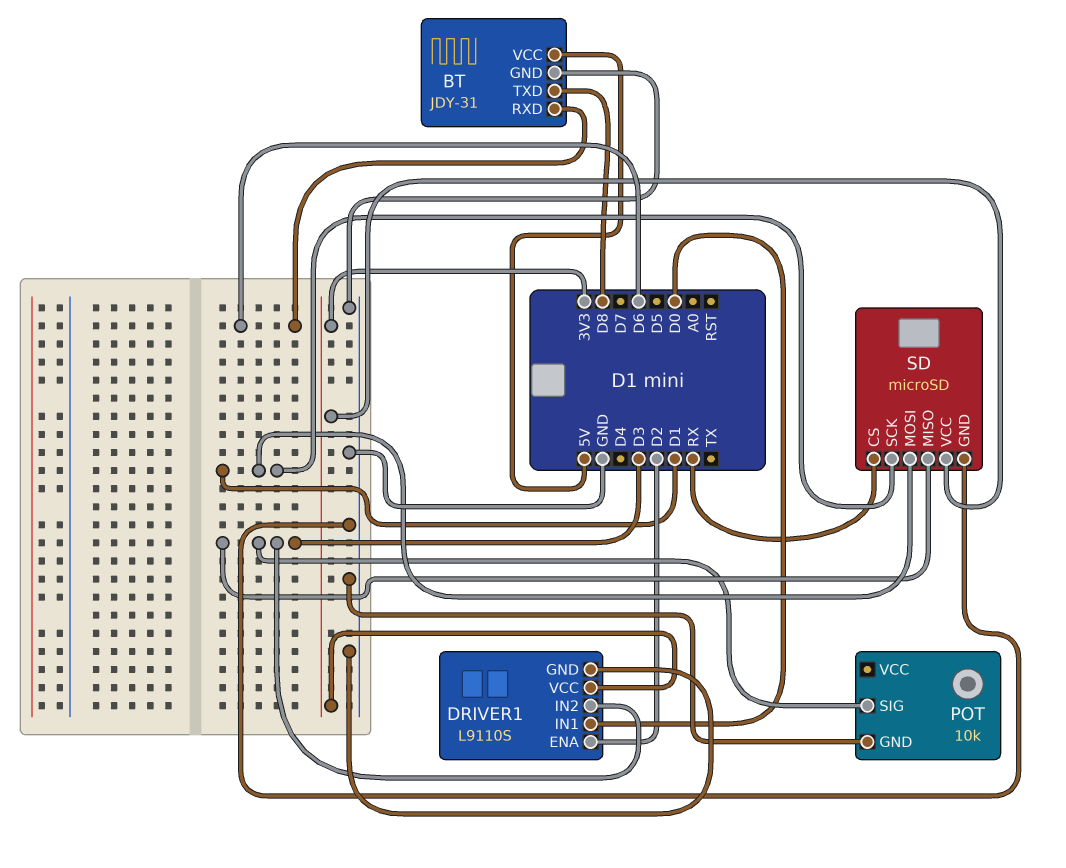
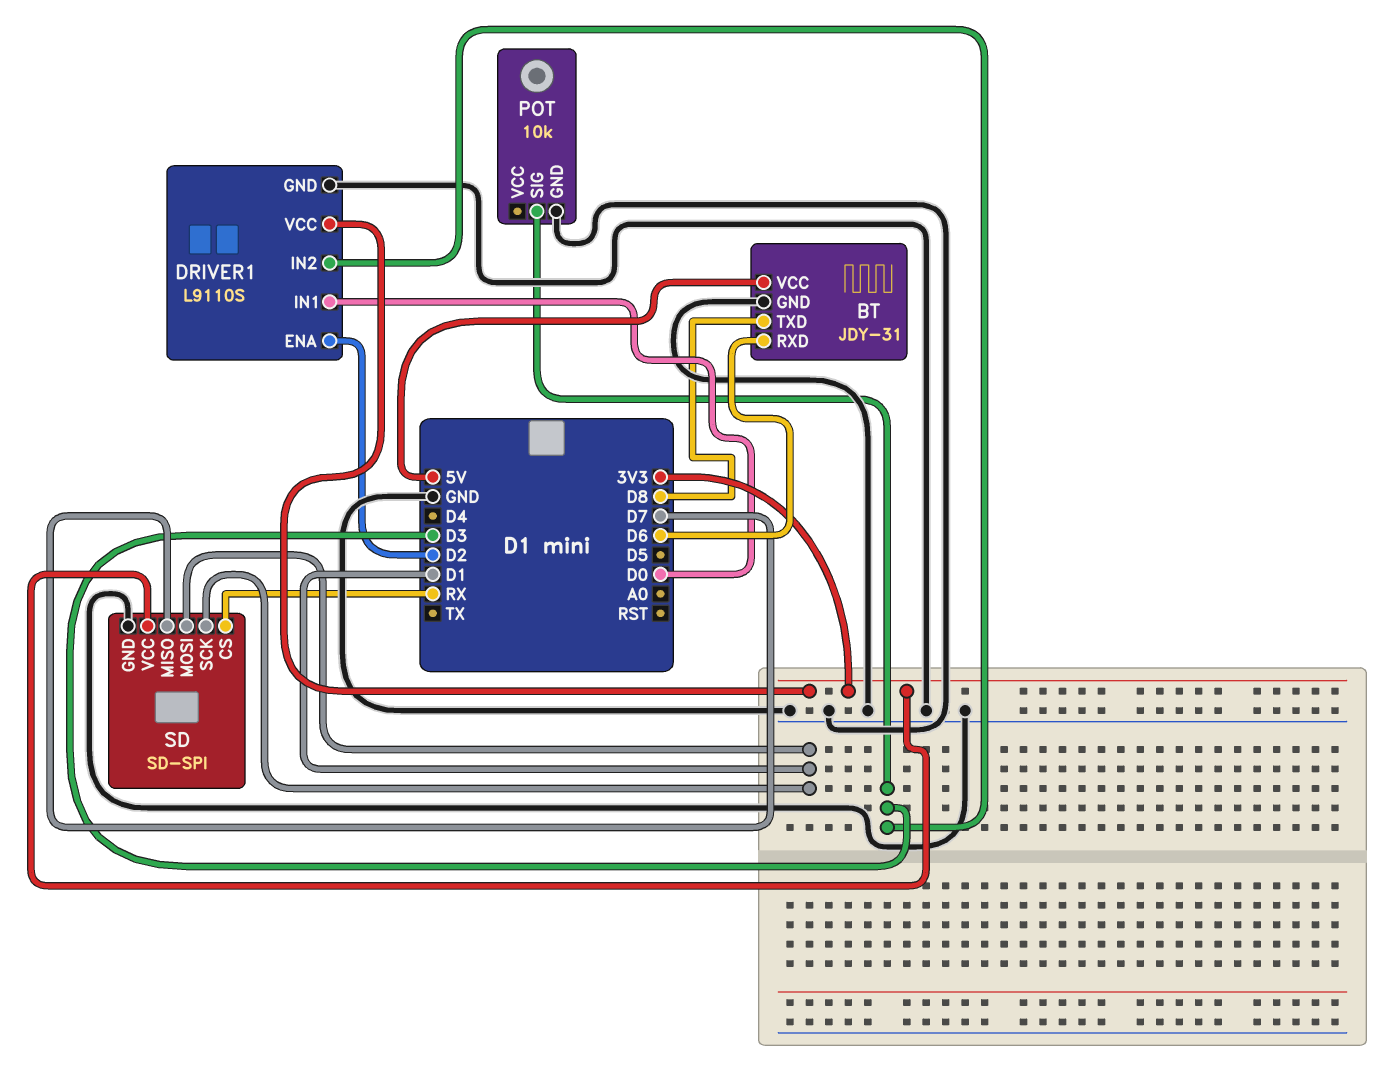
SD: microSD -> SD-SPI
SD pin MISO: D3 -> D7

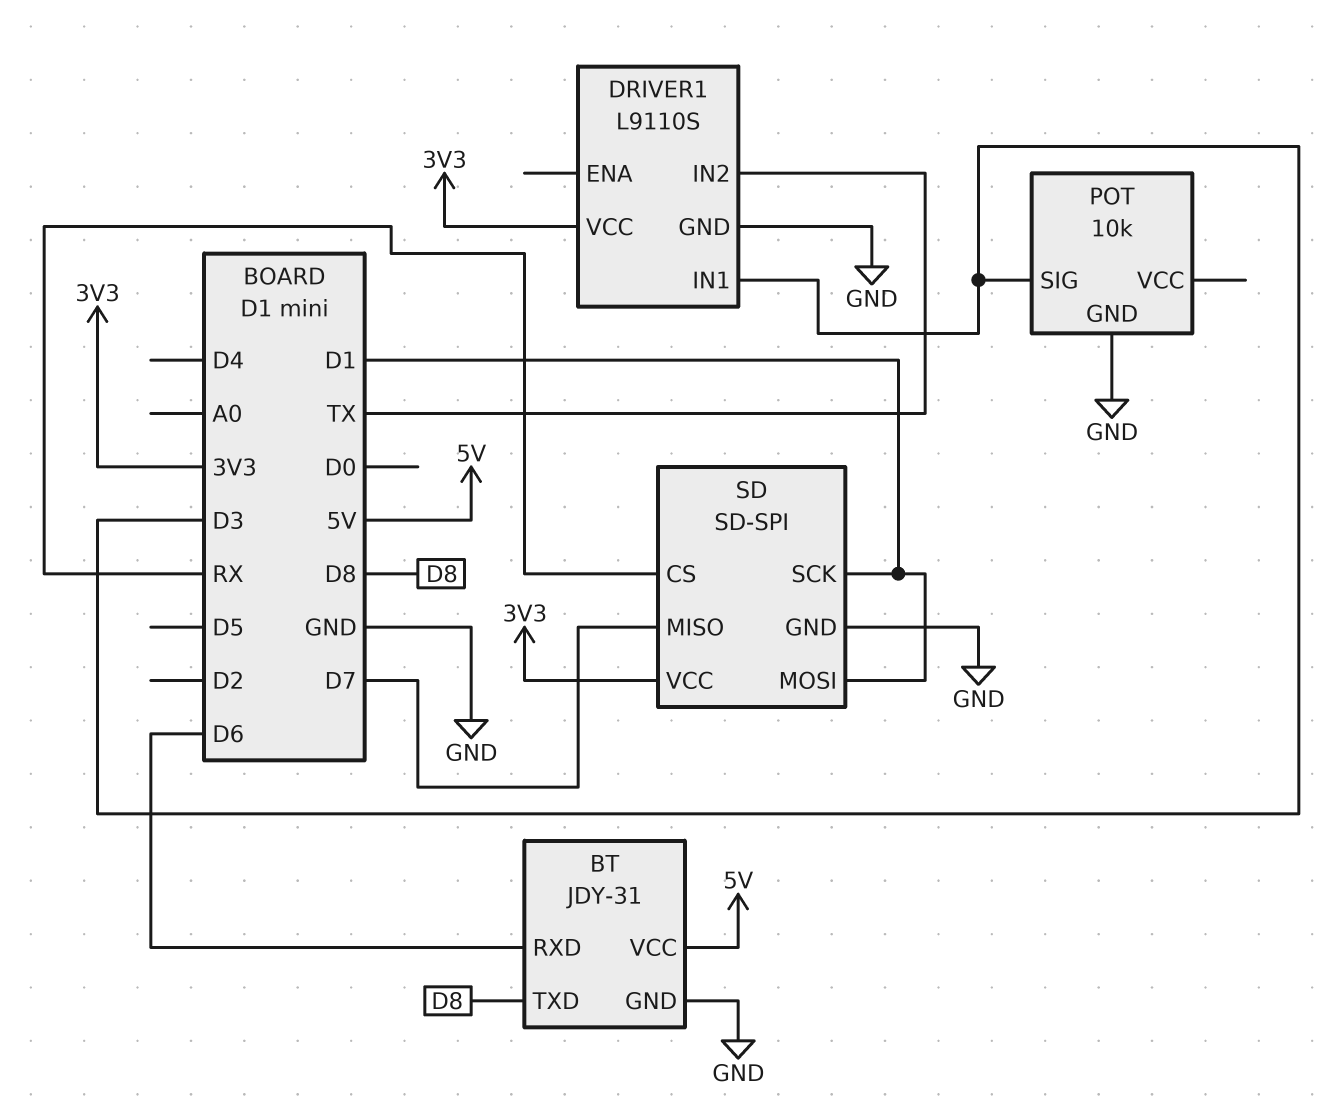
DRIVER1 pin ENA: D2 -> none
DRIVER1 pin IN1: D0 -> D3
DRIVER1 pin IN2: D3 -> TX

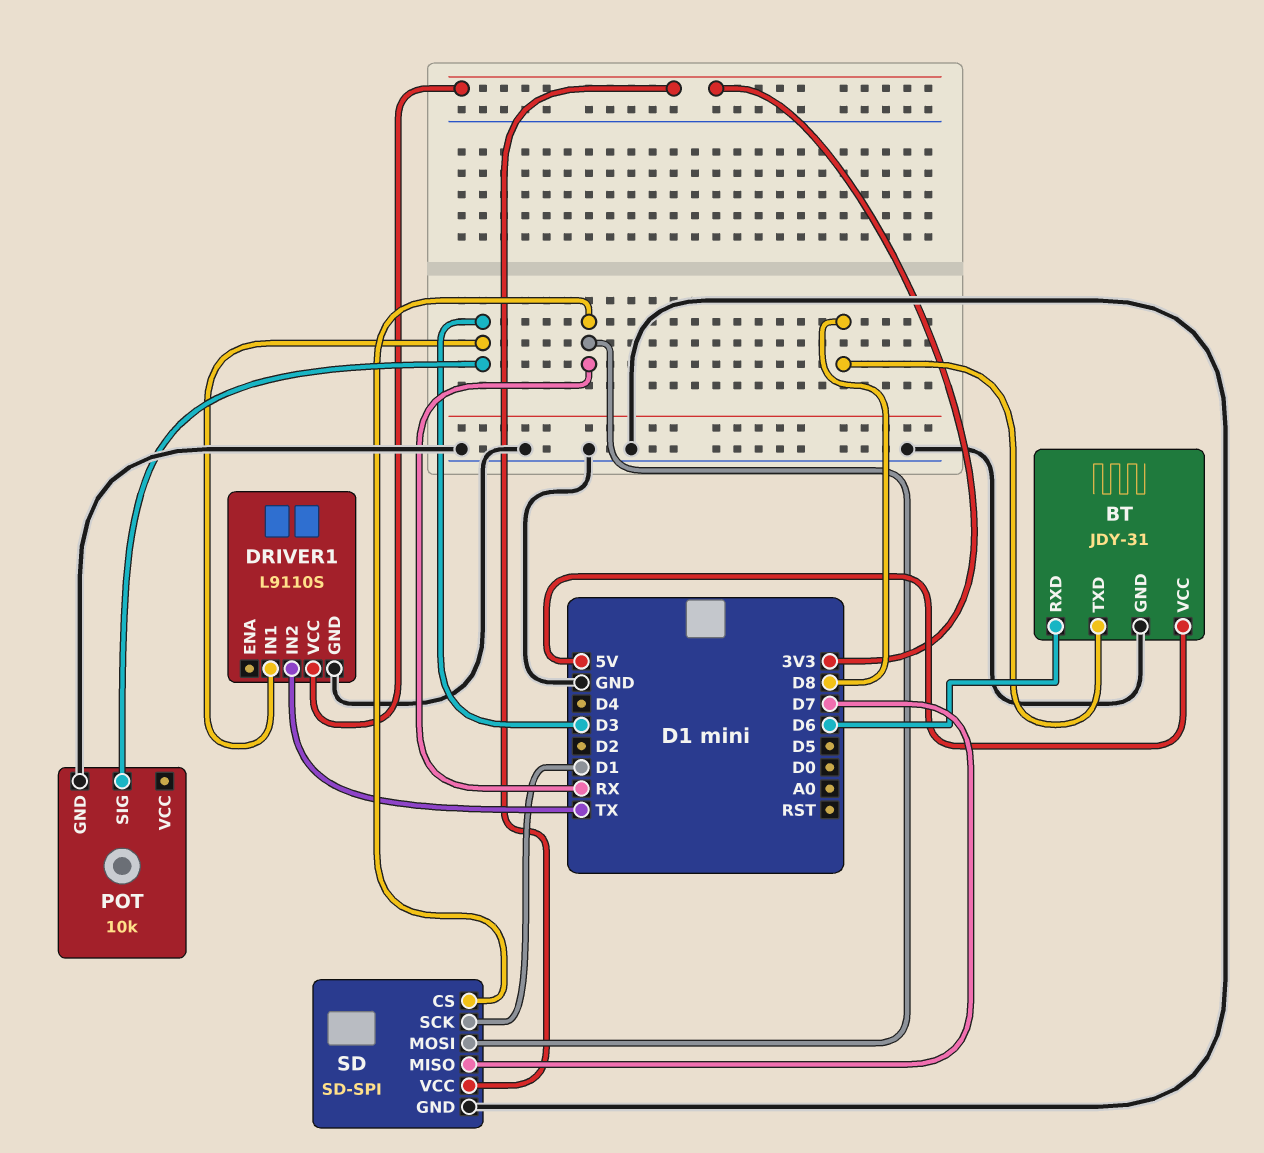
SD pin MOSI: D1 -> RX

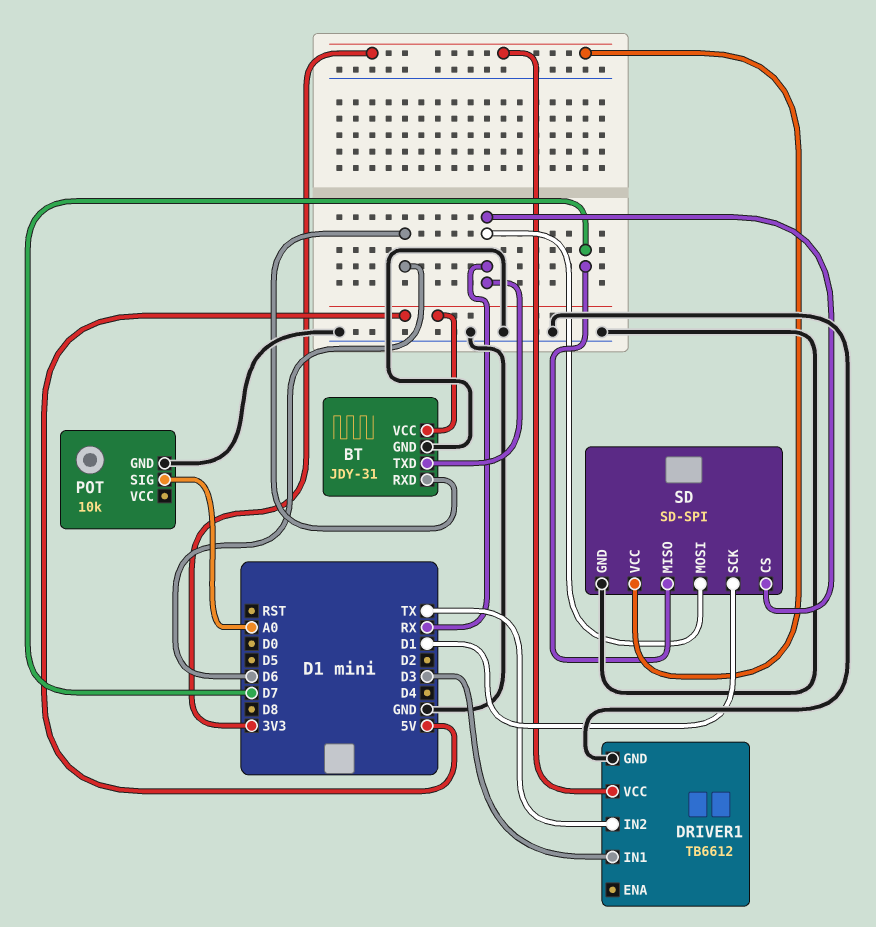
BT pin TXD: D8 -> RX
DRIVER1: L9110S -> TB6612
POT pin SIG: D3 -> A0

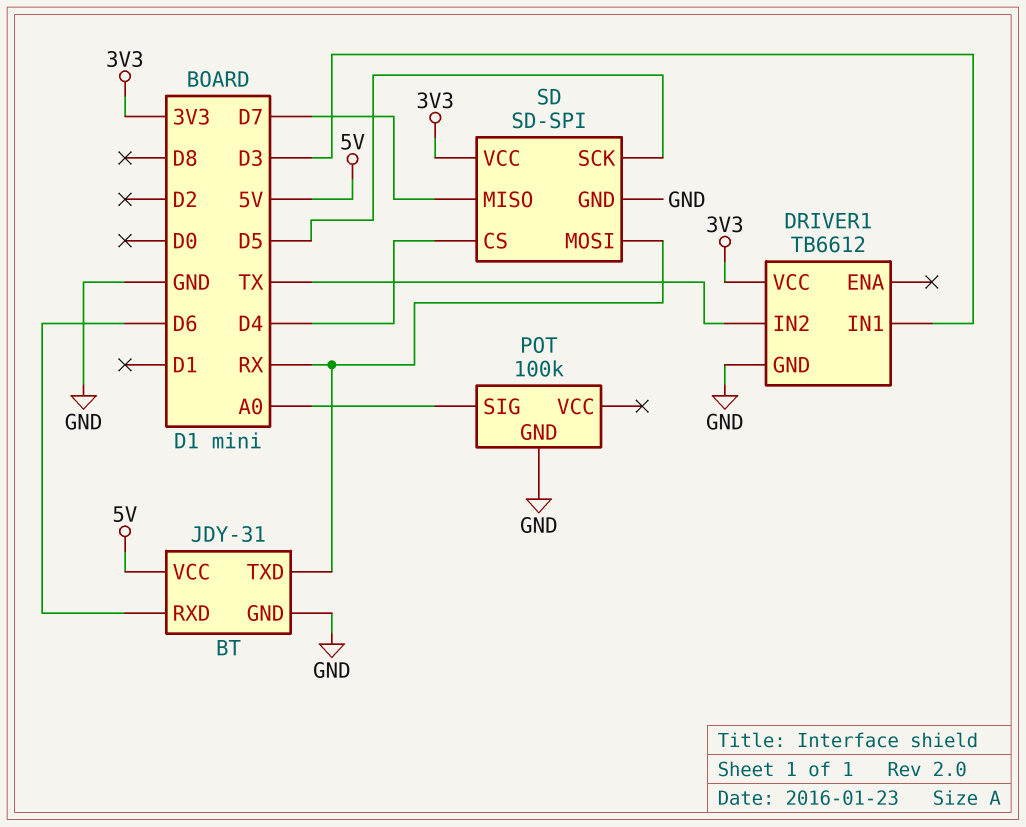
POT: 10k -> 100k
SD pin CS: RX -> D4
SD pin SCK: D1 -> D5

